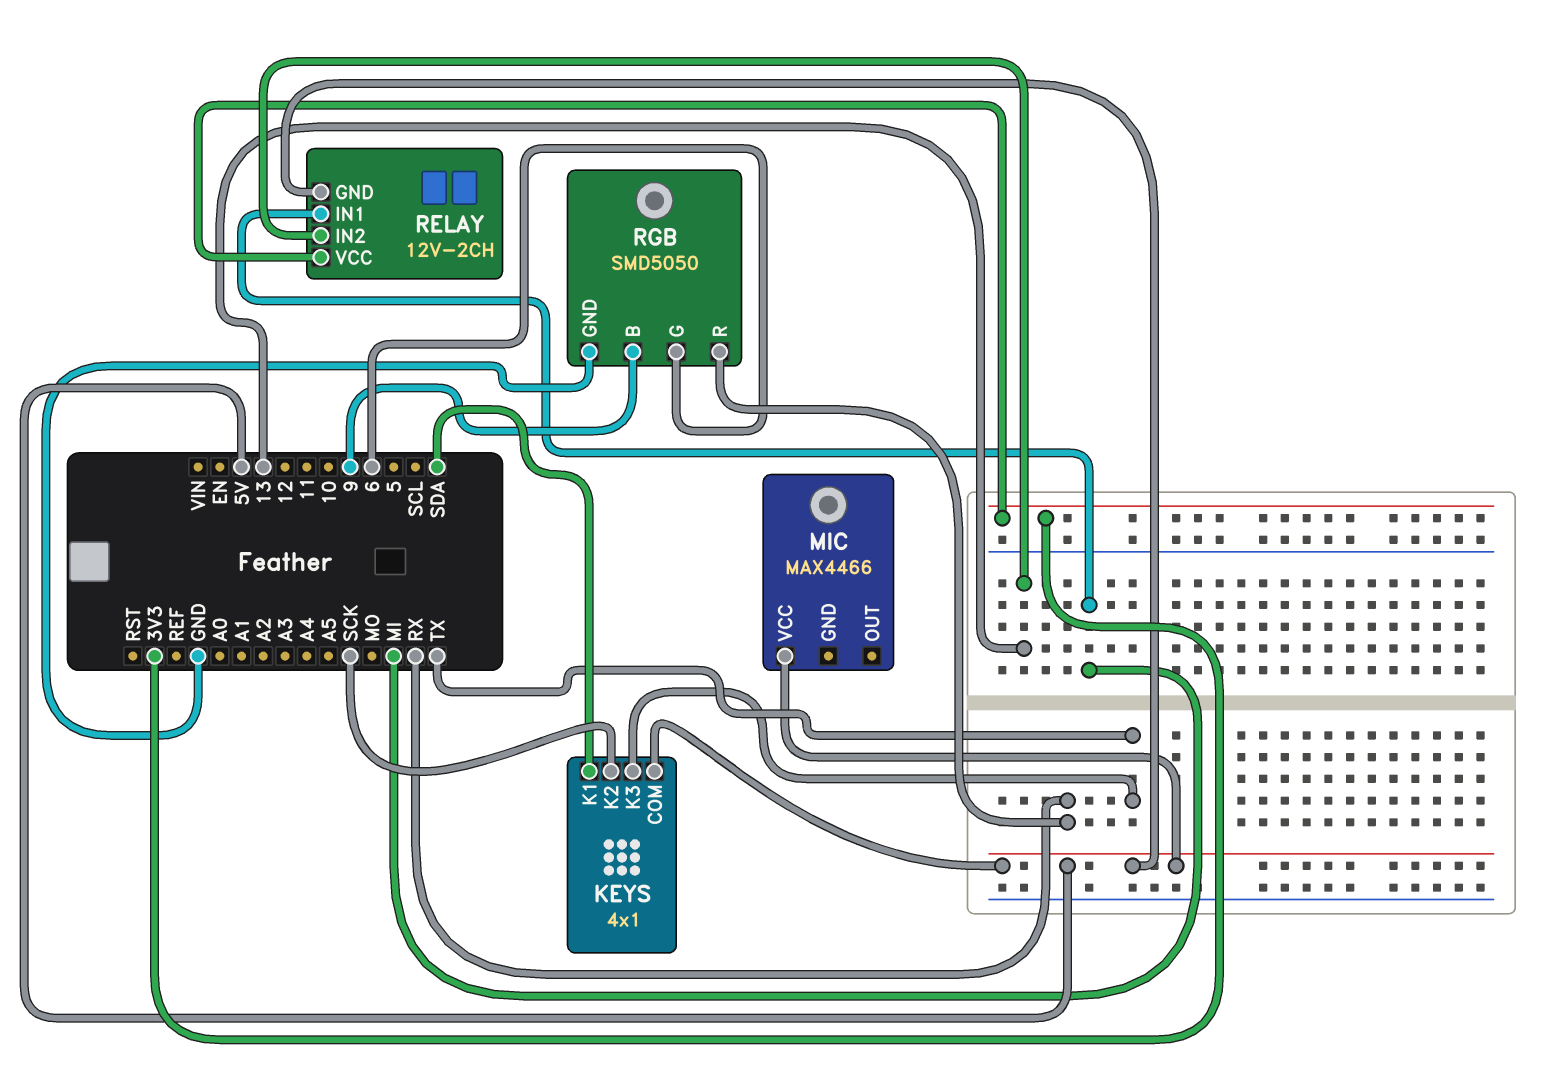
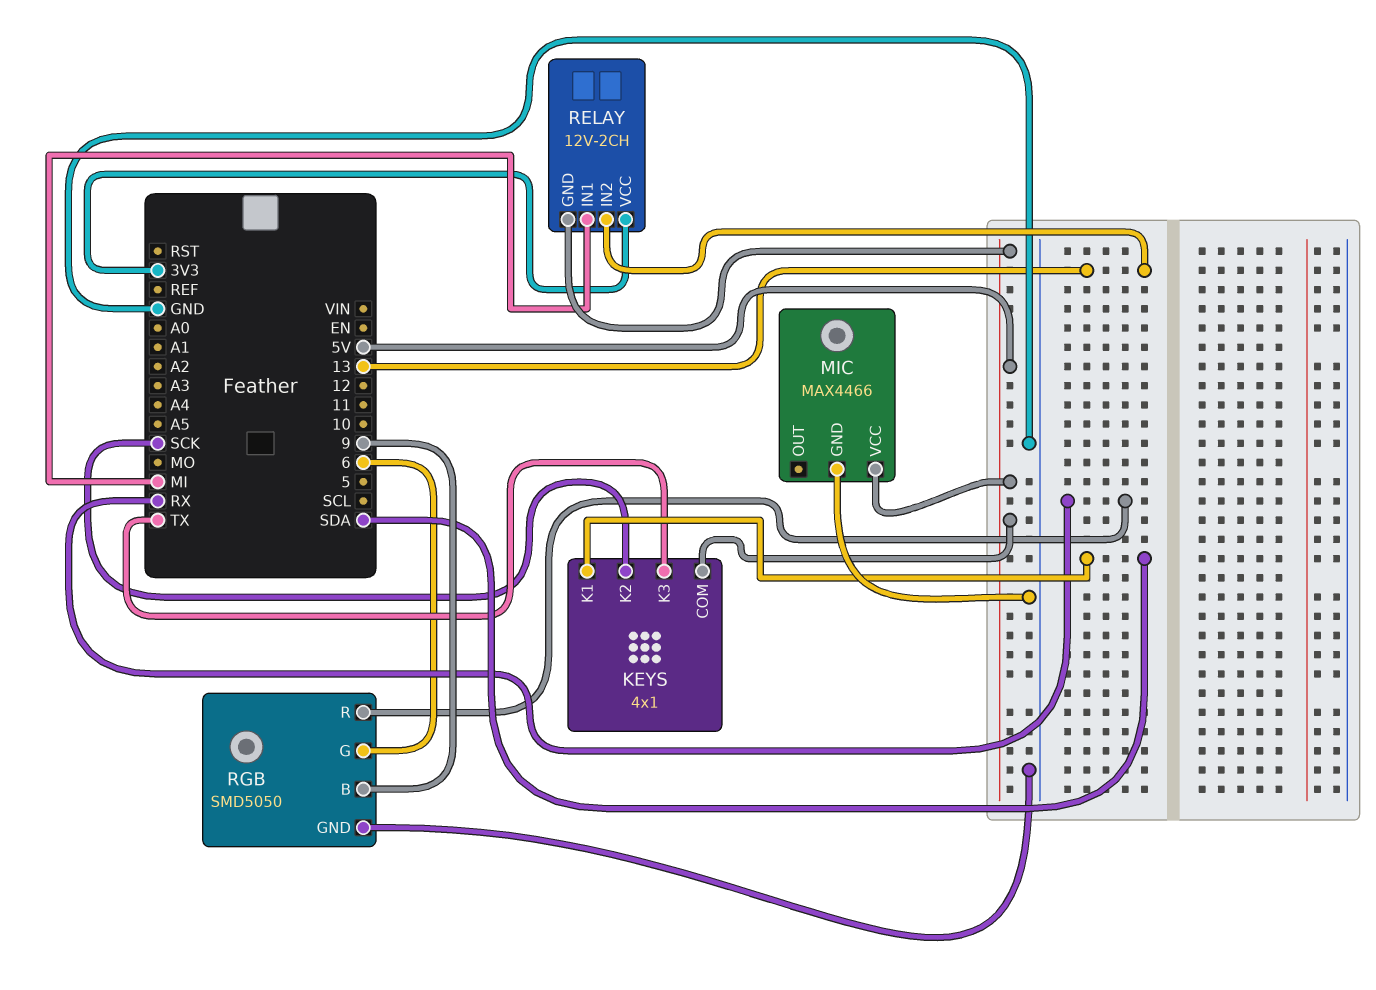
MIC pin GND: none -> GND

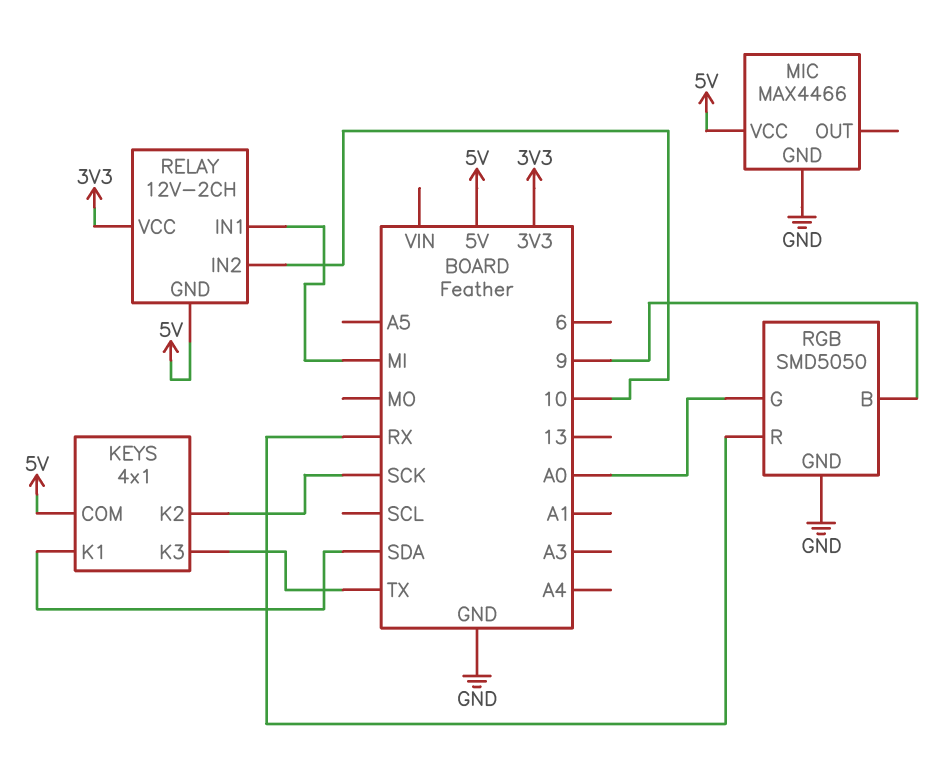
RELAY pin IN2: 13 -> 10
RGB pin G: 6 -> A0

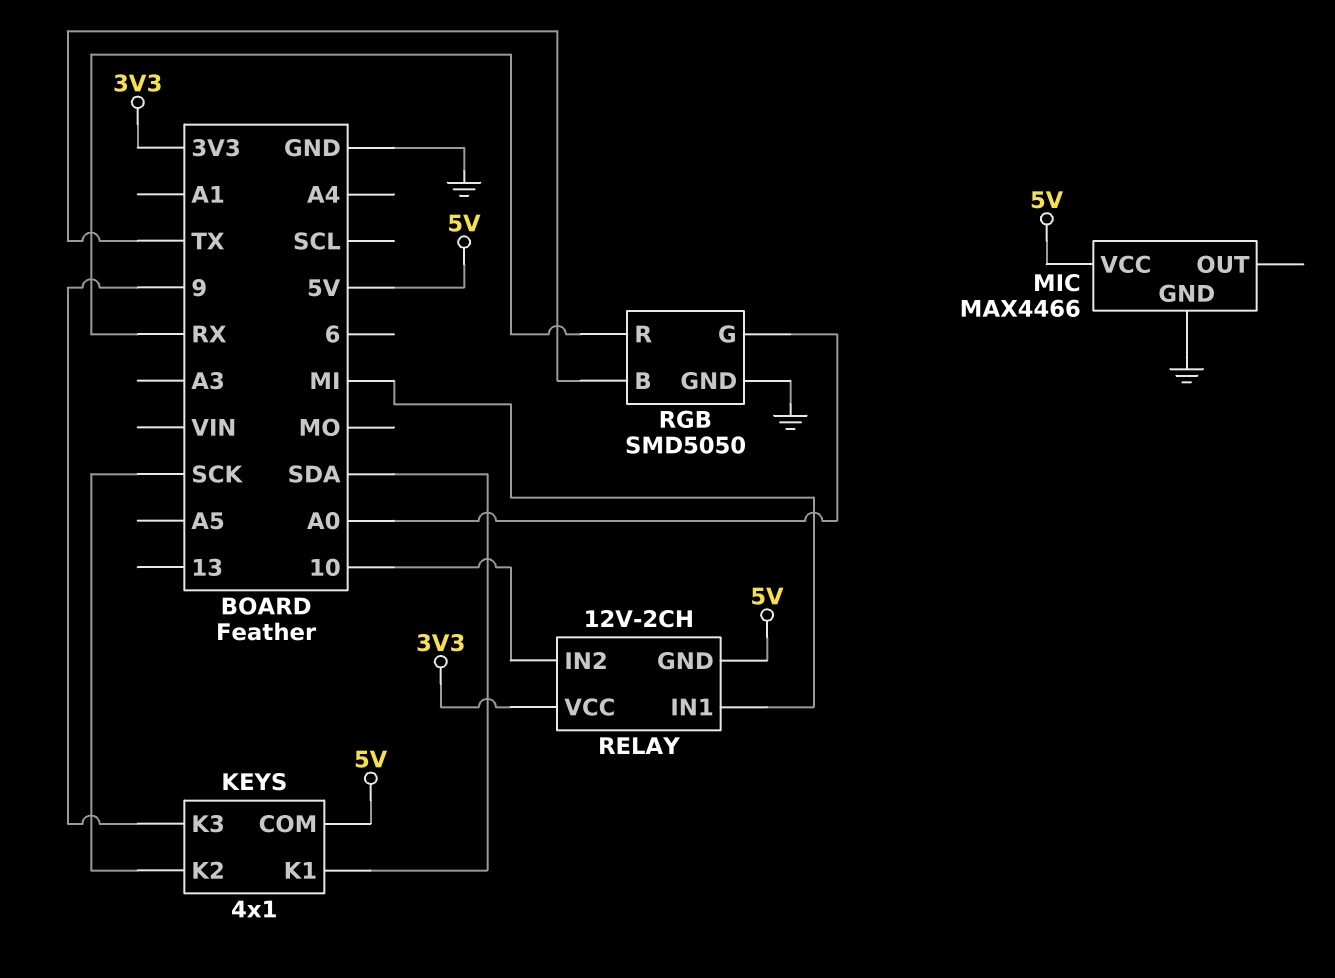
KEYS pin K3: TX -> 9
RGB pin B: 9 -> TX

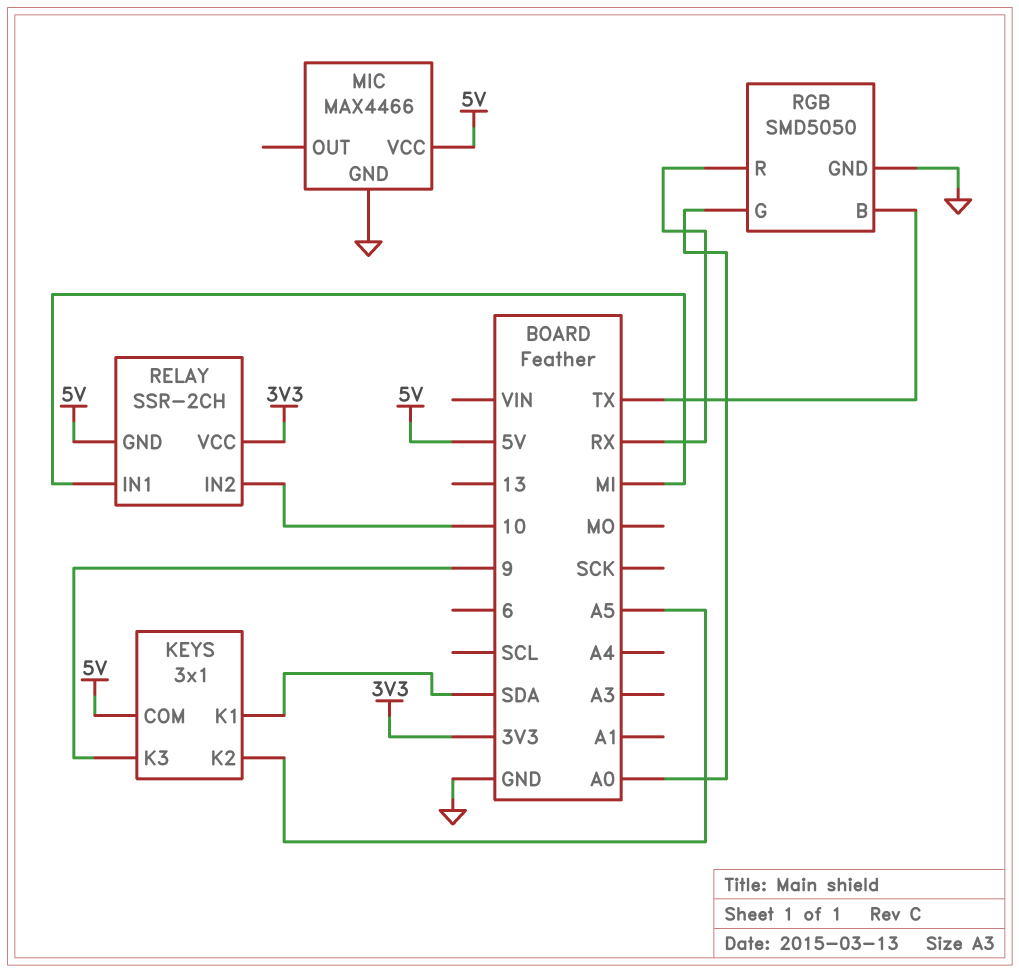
KEYS: 4x1 -> 3x1
KEYS pin K2: SCK -> A5
RELAY: 12V-2CH -> SSR-2CH

